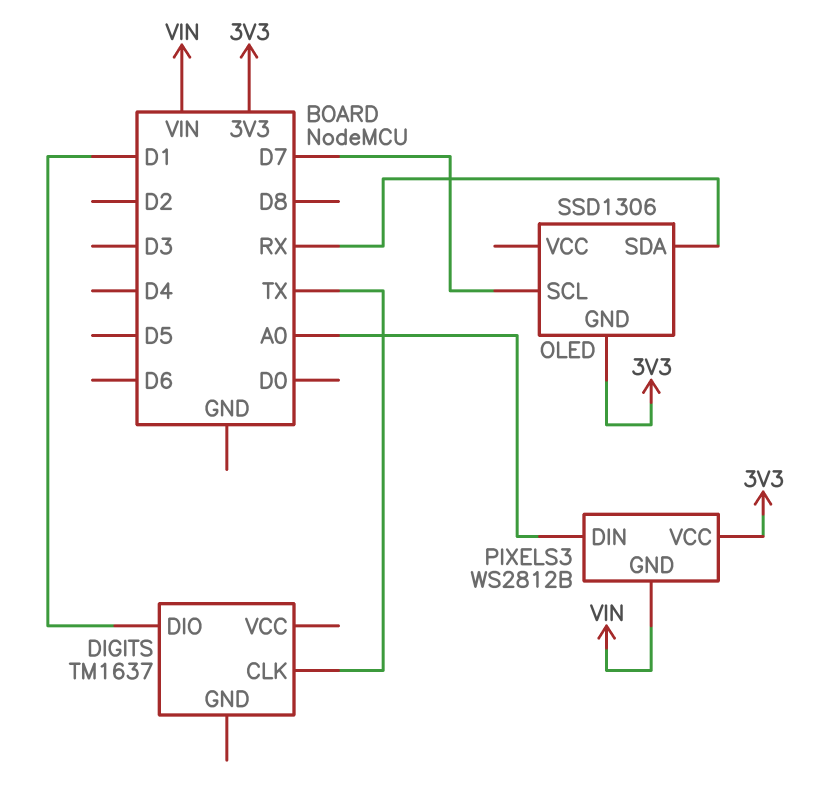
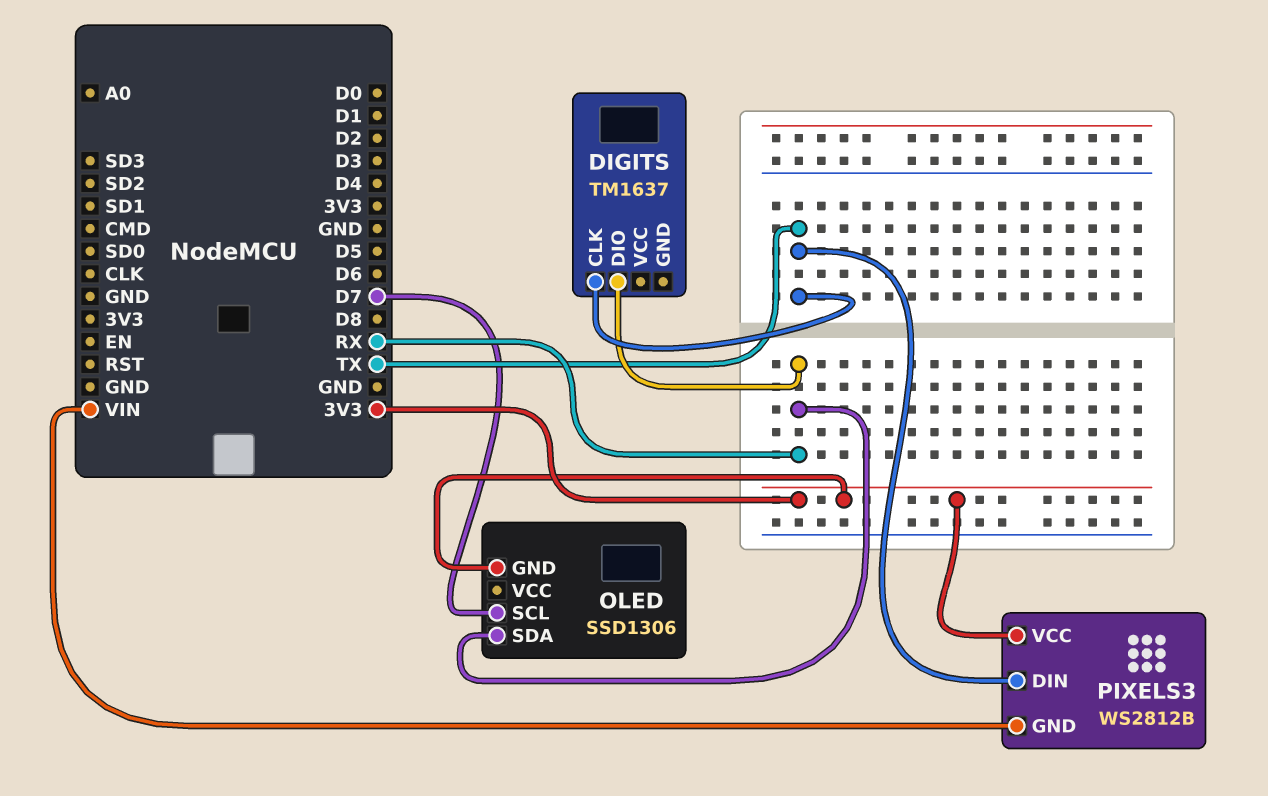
DIGITS pin DIO: D1 -> RX
PIXELS3 pin DIN: A0 -> TX

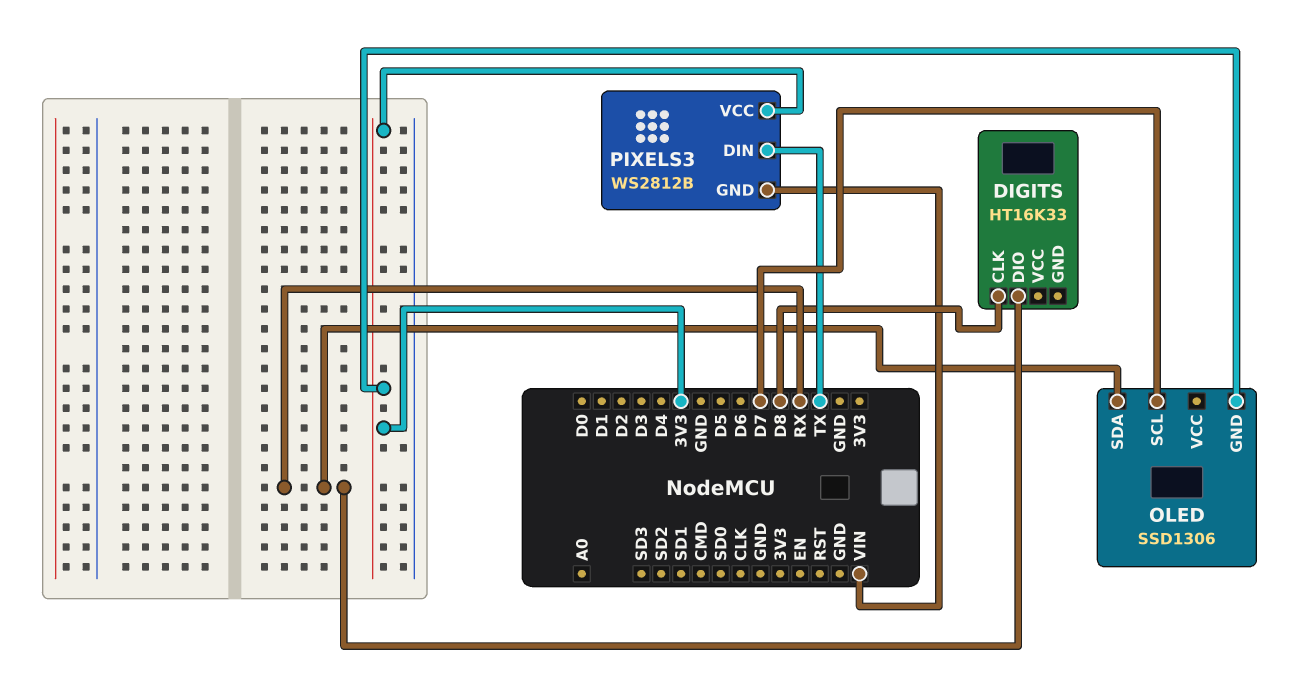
DIGITS: TM1637 -> HT16K33
DIGITS pin CLK: TX -> D8

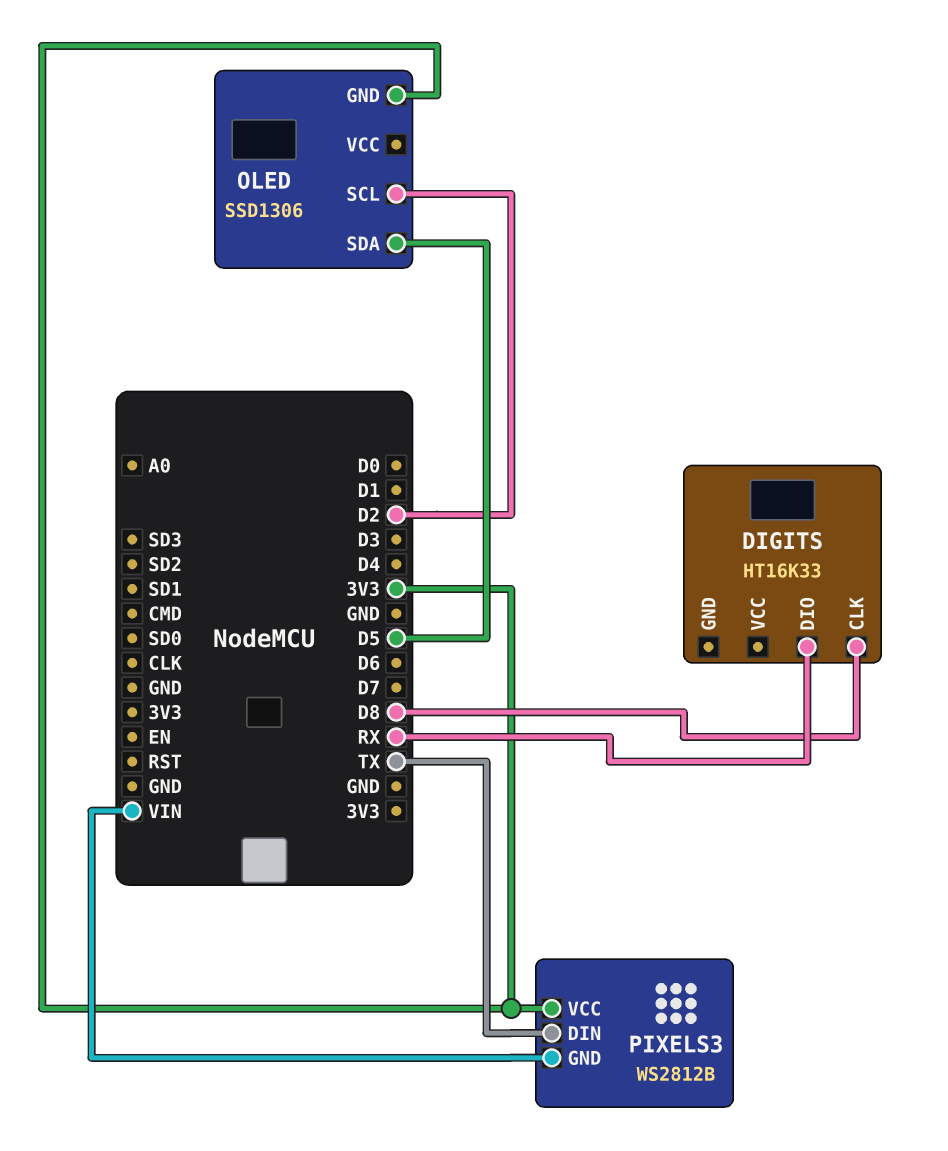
OLED pin SCL: D7 -> D2
OLED pin SDA: RX -> D5

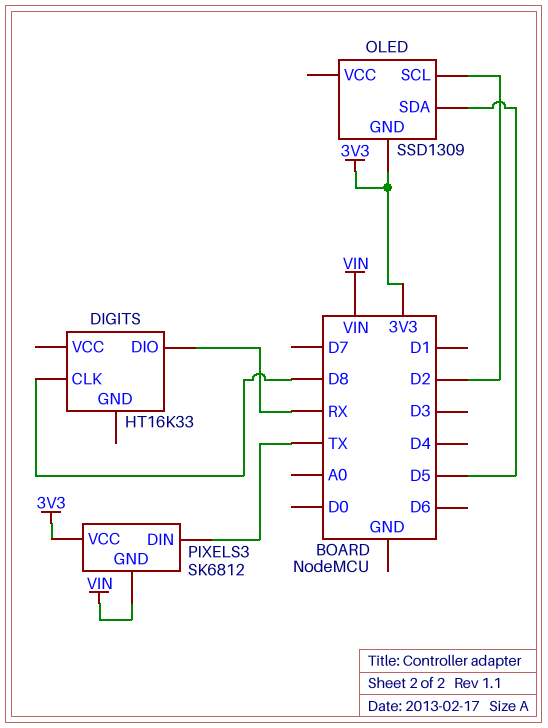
OLED: SSD1306 -> SSD1309
PIXELS3: WS2812B -> SK6812

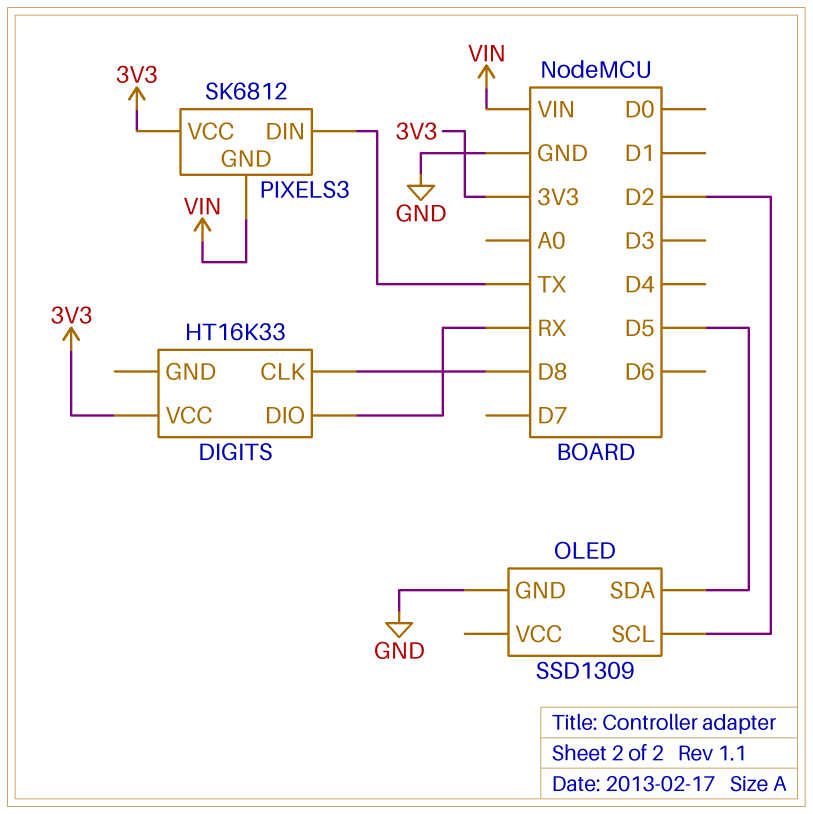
DIGITS pin VCC: none -> 3V3
OLED pin GND: 3V3 -> GND

